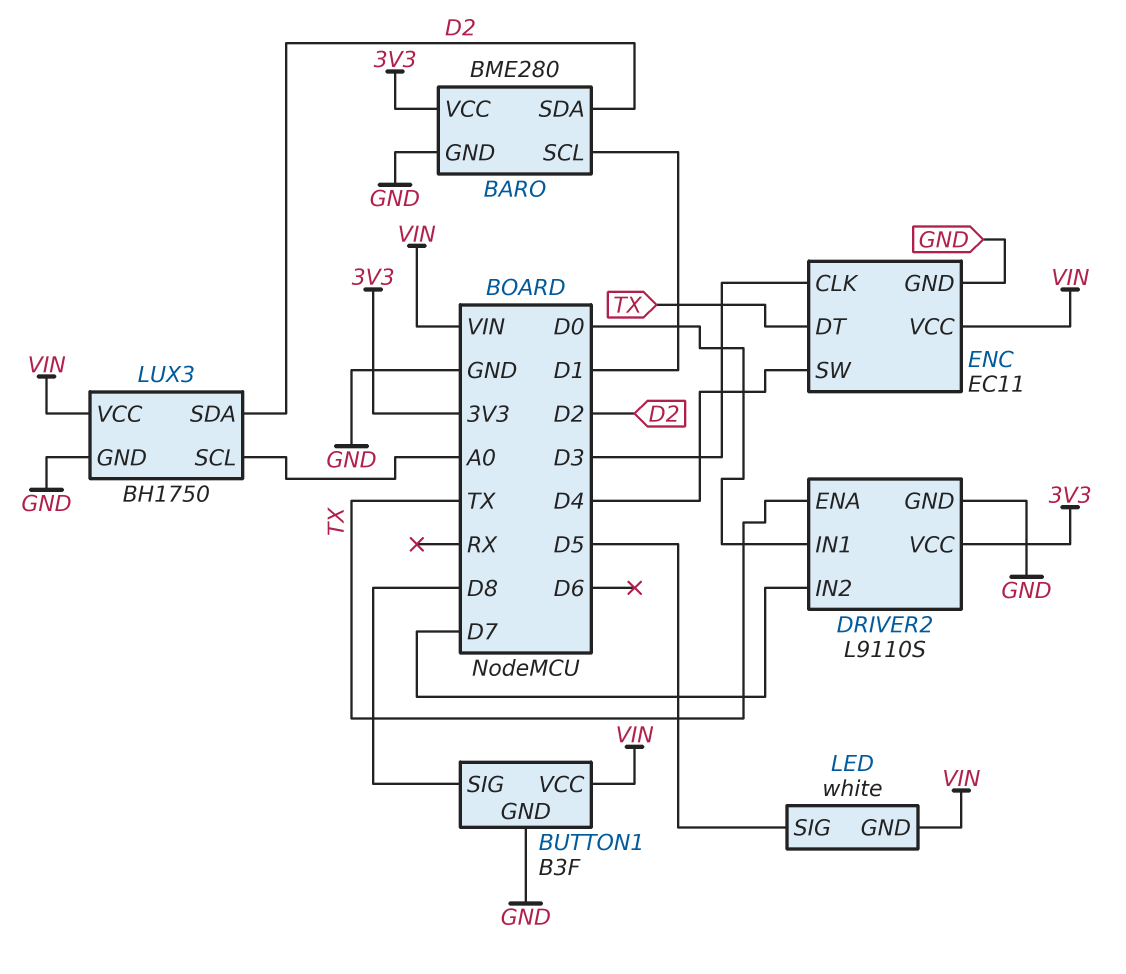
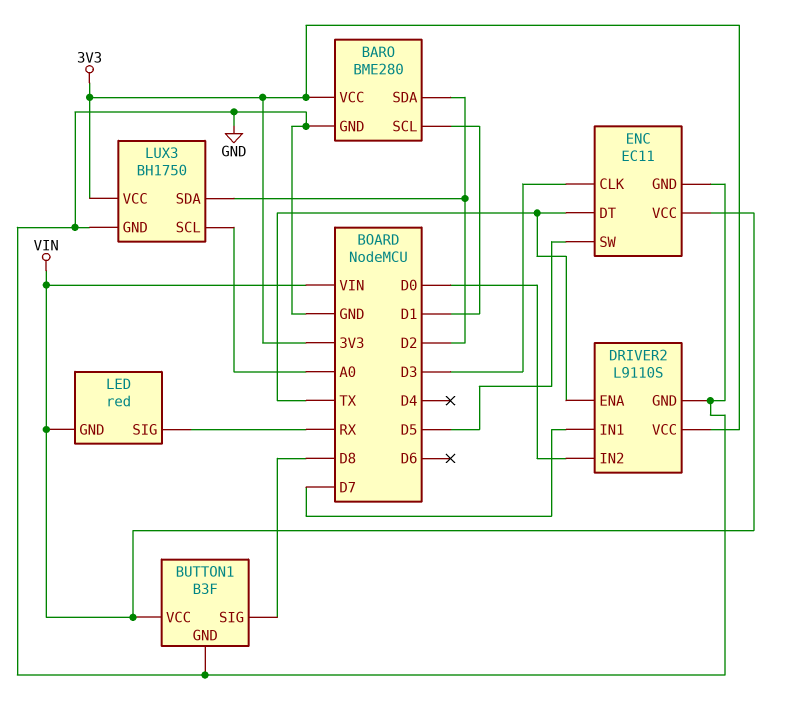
DRIVER2 pin IN1: D0 -> D7
DRIVER2 pin IN2: D7 -> D0
ENC pin SW: D4 -> D5
LED: white -> red
LED pin SIG: D5 -> RX
LUX3 pin VCC: VIN -> 3V3

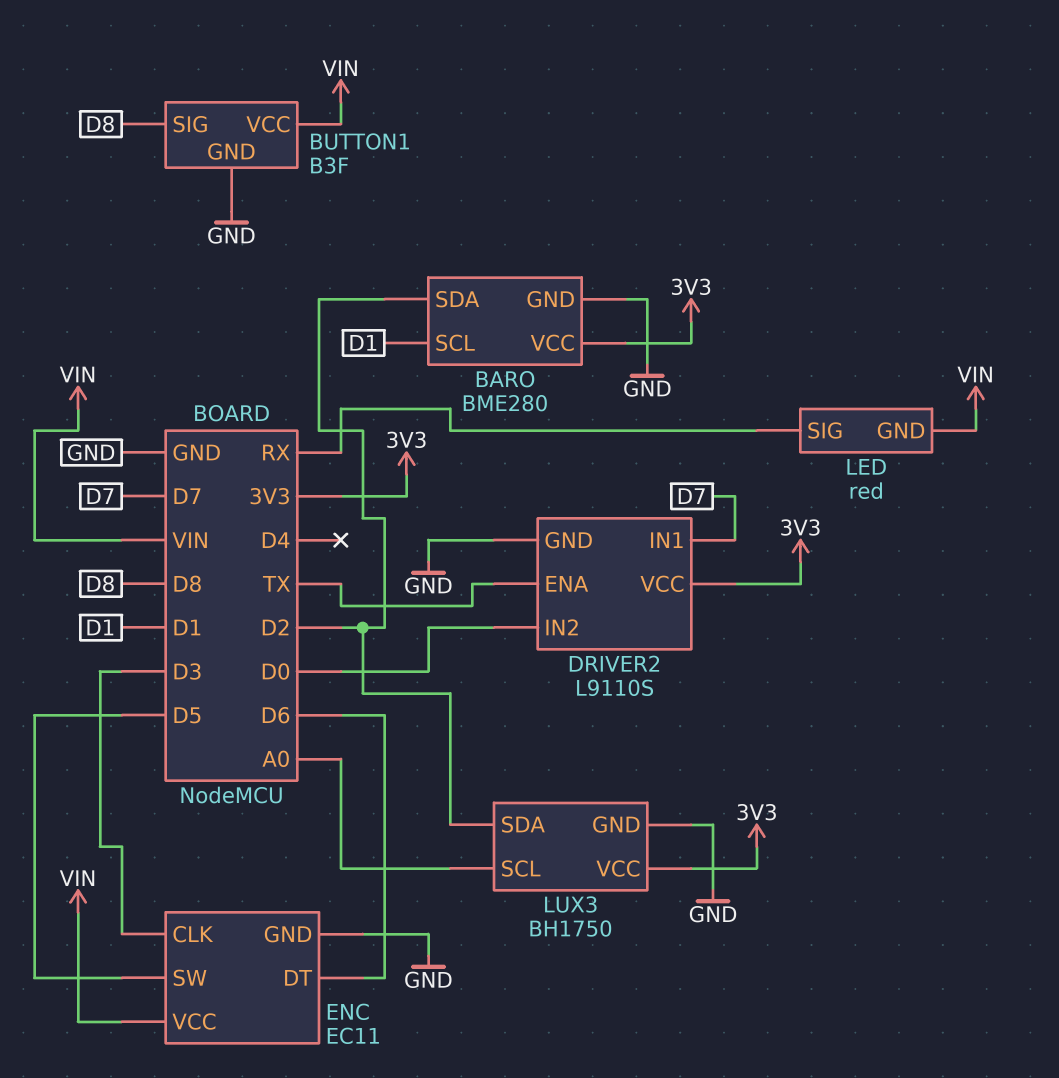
ENC pin DT: TX -> D6

